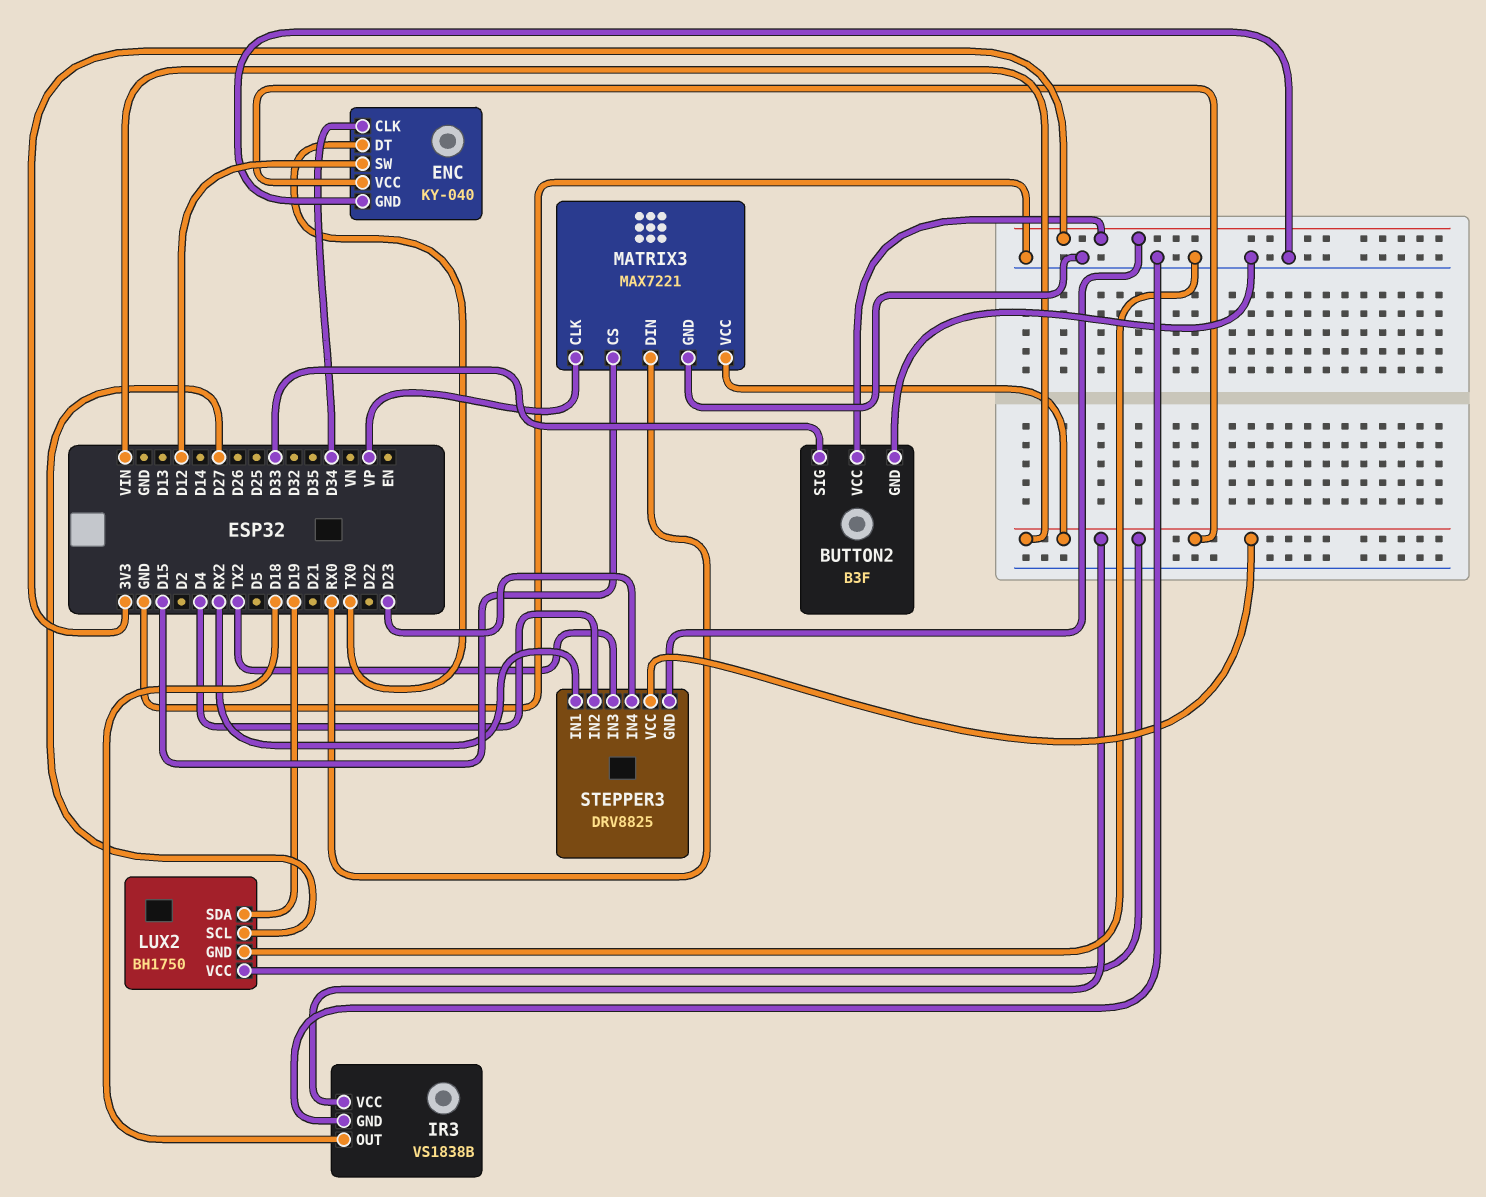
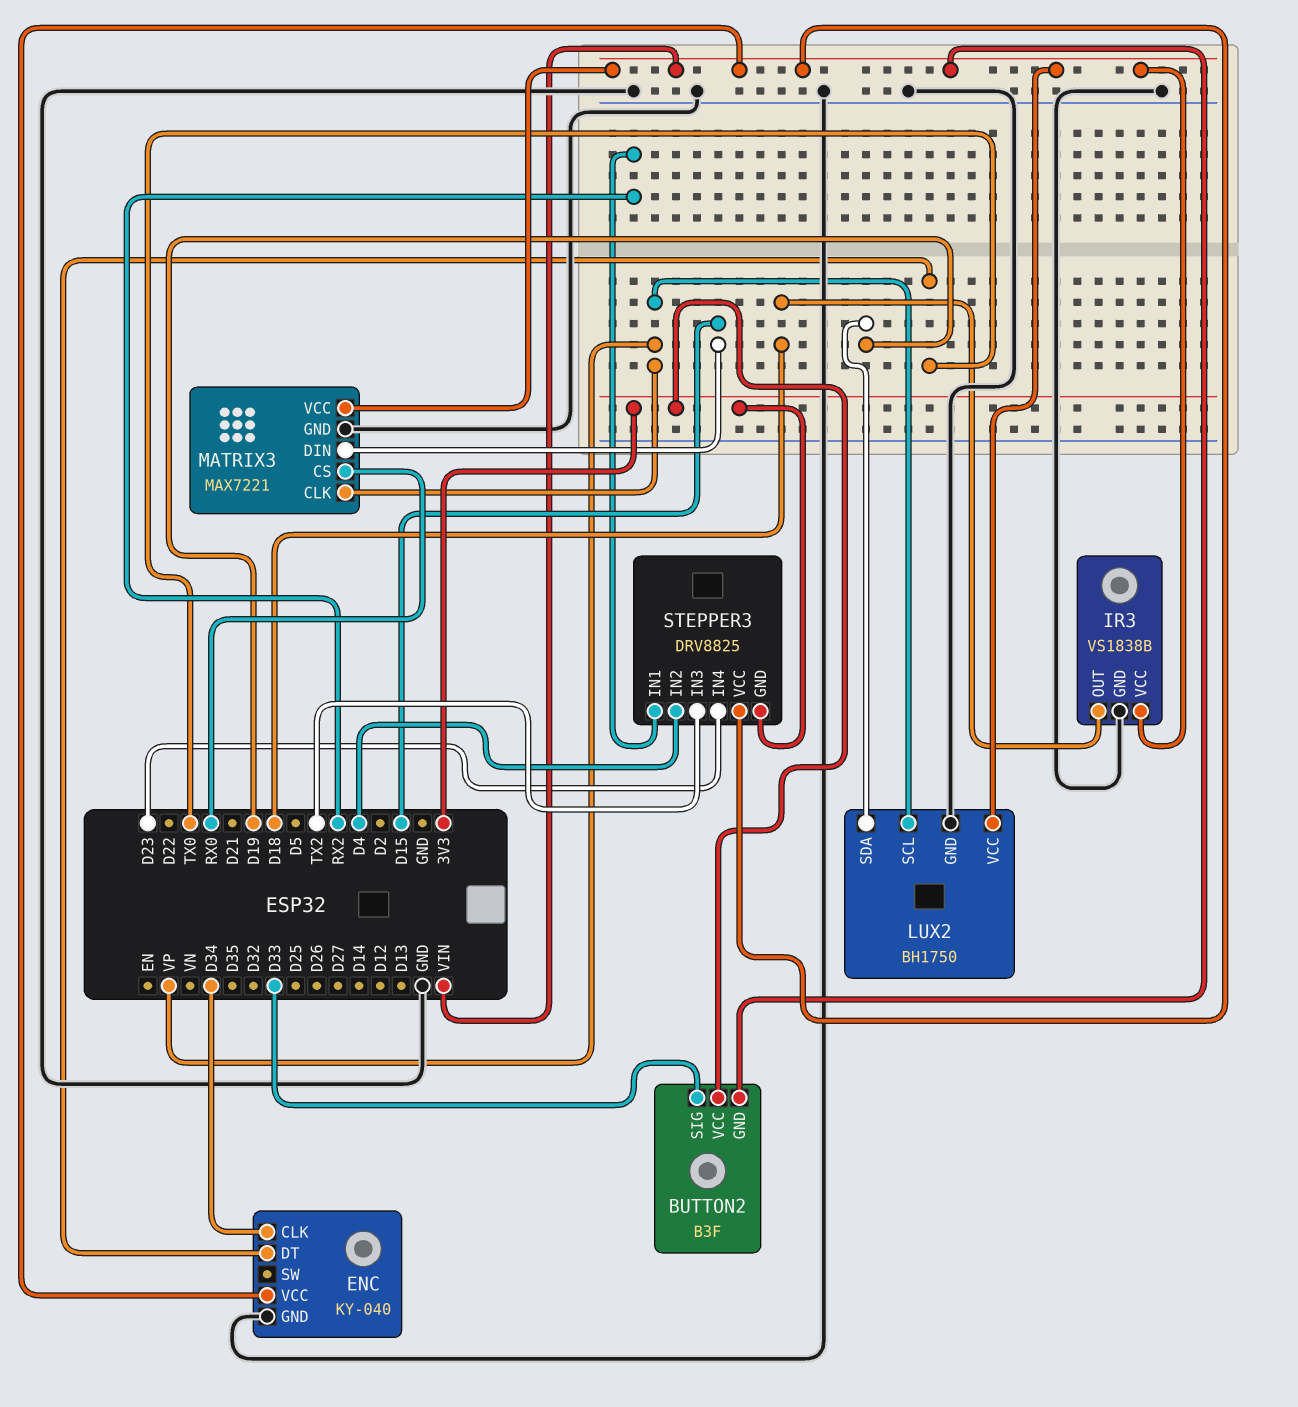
BUTTON2 pin GND: GND -> VIN
ENC pin SW: D12 -> none
LUX2 pin SCL: D27 -> VP
MATRIX3 pin CS: D15 -> RX0
MATRIX3 pin DIN: RX0 -> D15

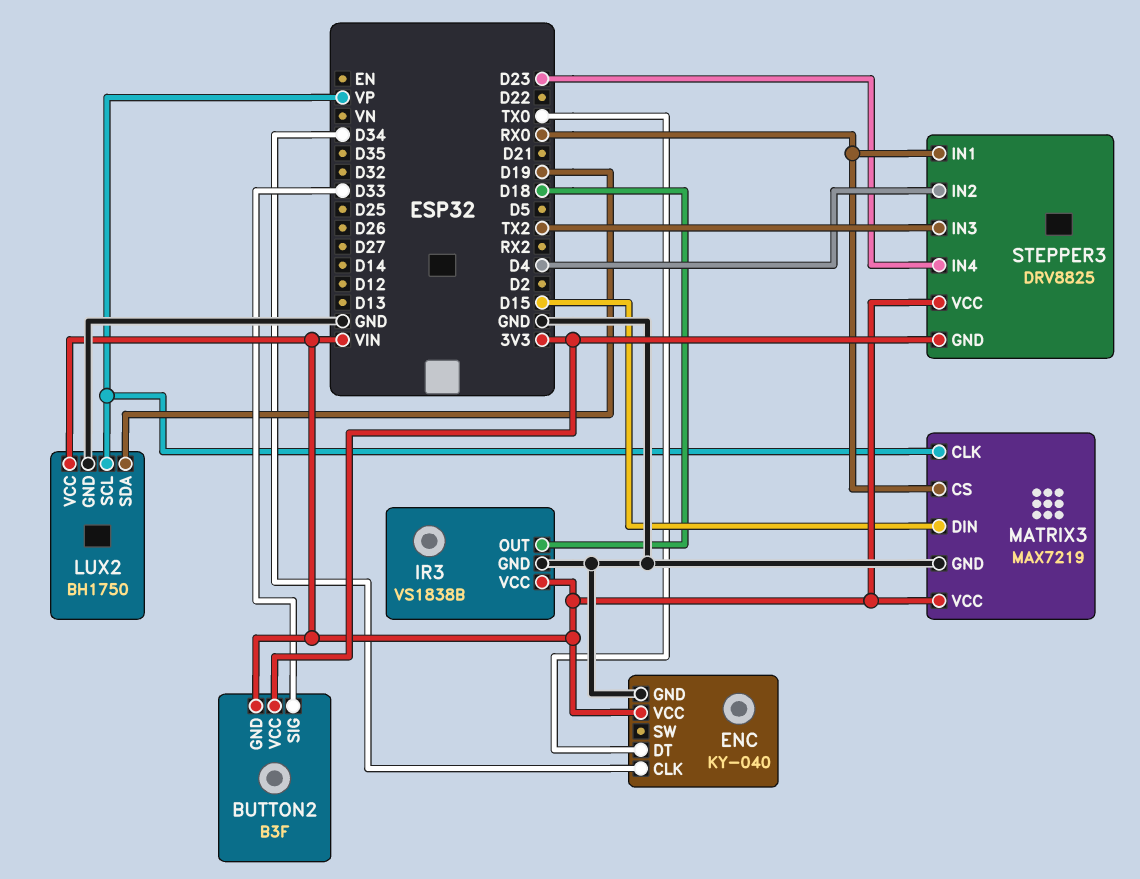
MATRIX3: MAX7221 -> MAX7219
STEPPER3 pin IN1: RX2 -> RX0

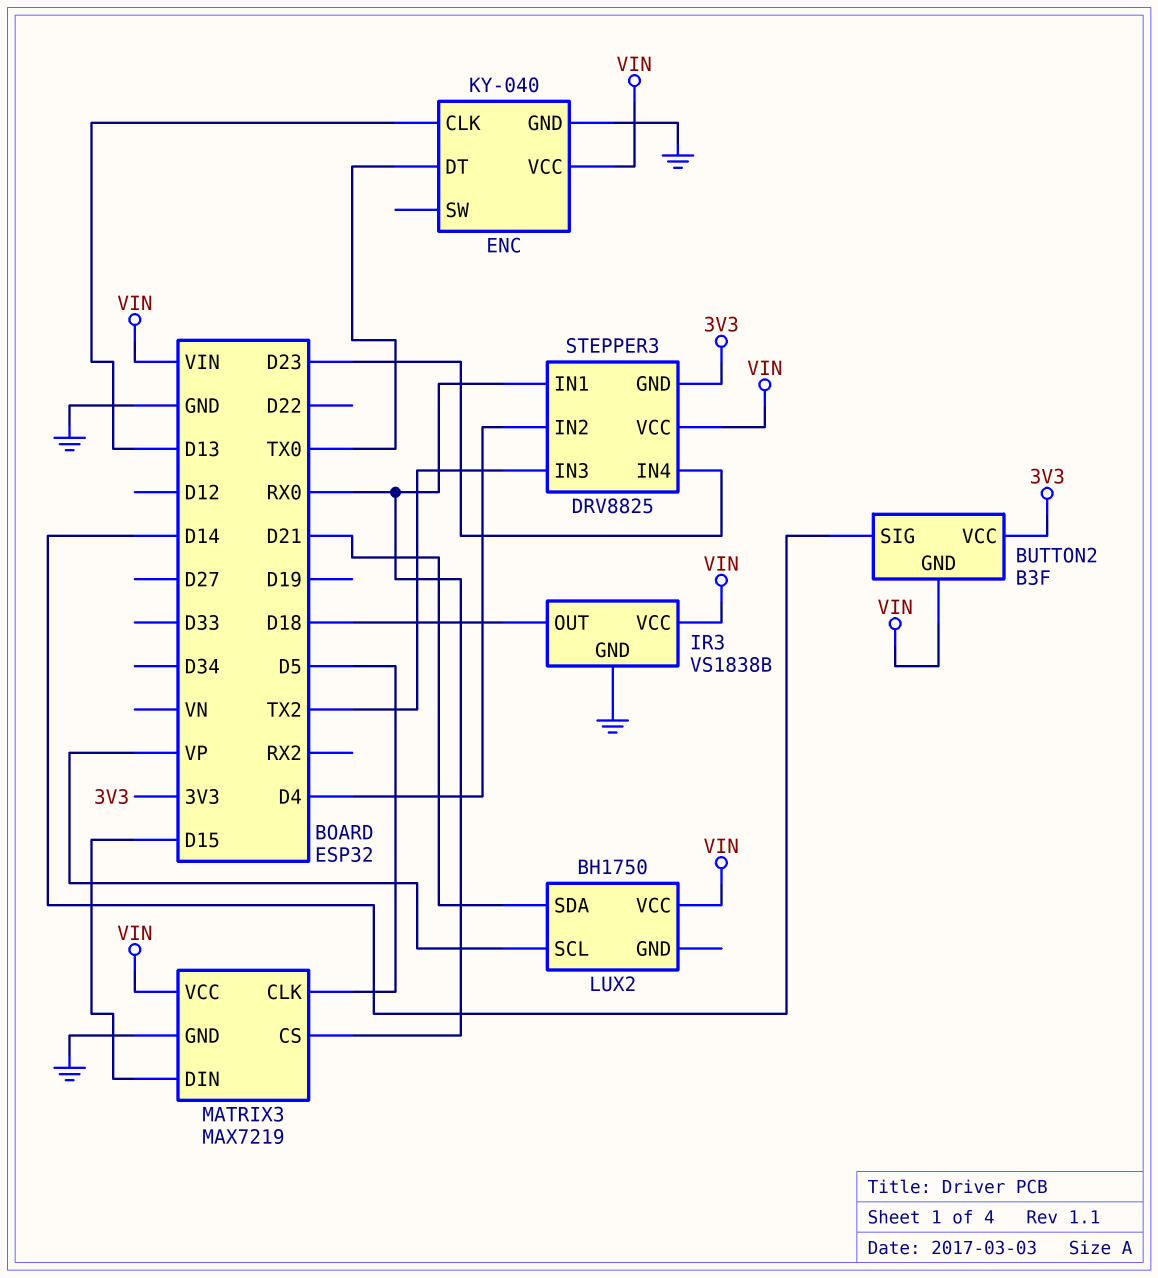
BUTTON2 pin SIG: D33 -> D14
ENC pin CLK: D34 -> D13
LUX2 pin GND: GND -> none
LUX2 pin SDA: D19 -> D21
MATRIX3 pin CLK: VP -> D5

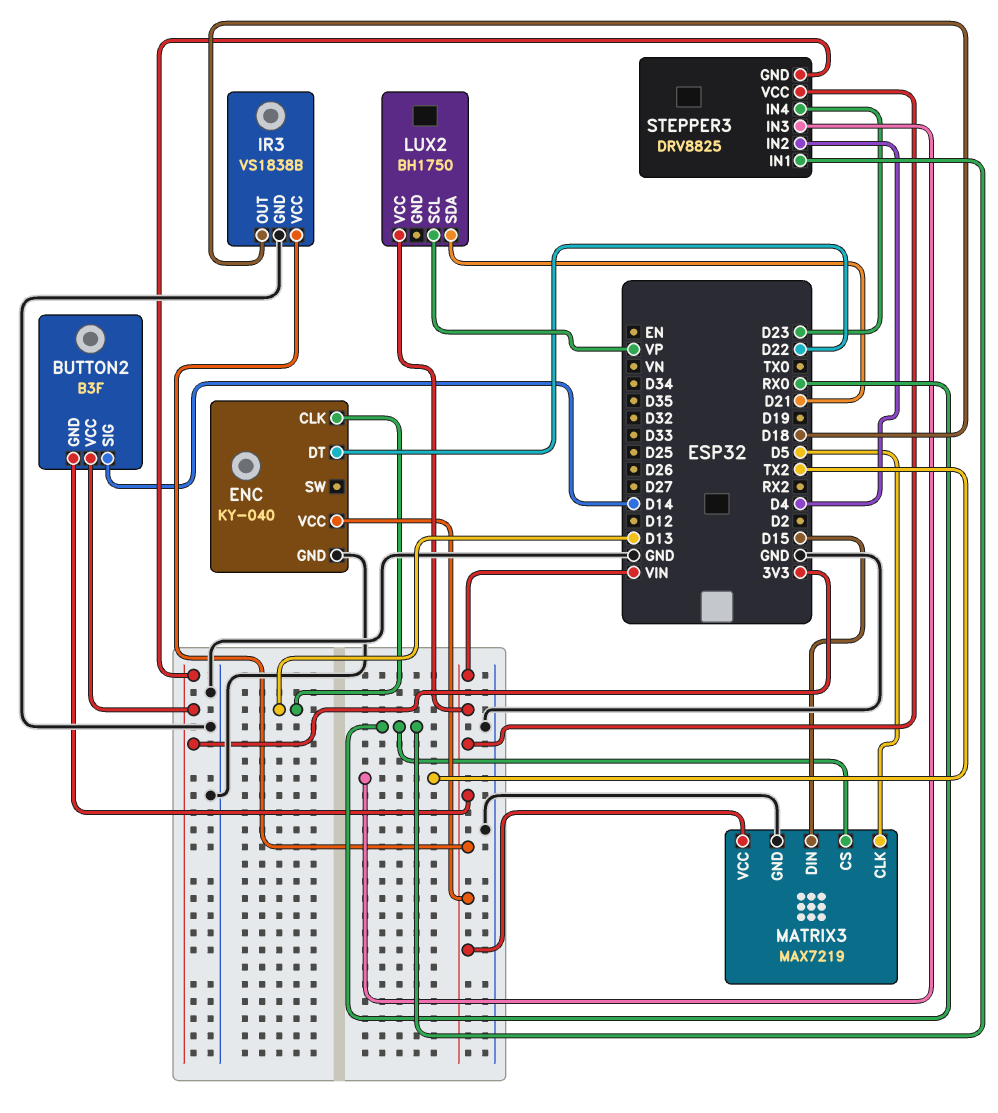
ENC pin DT: TX0 -> D22

